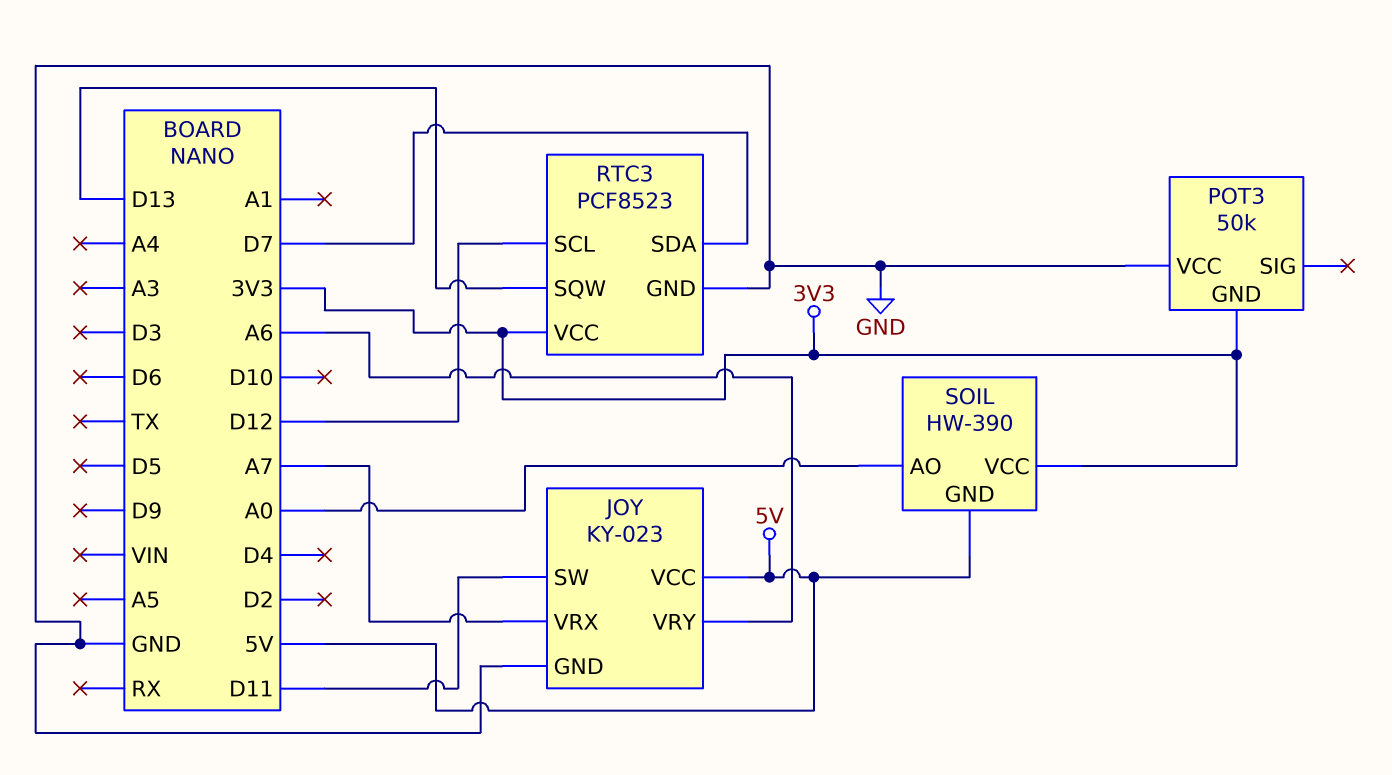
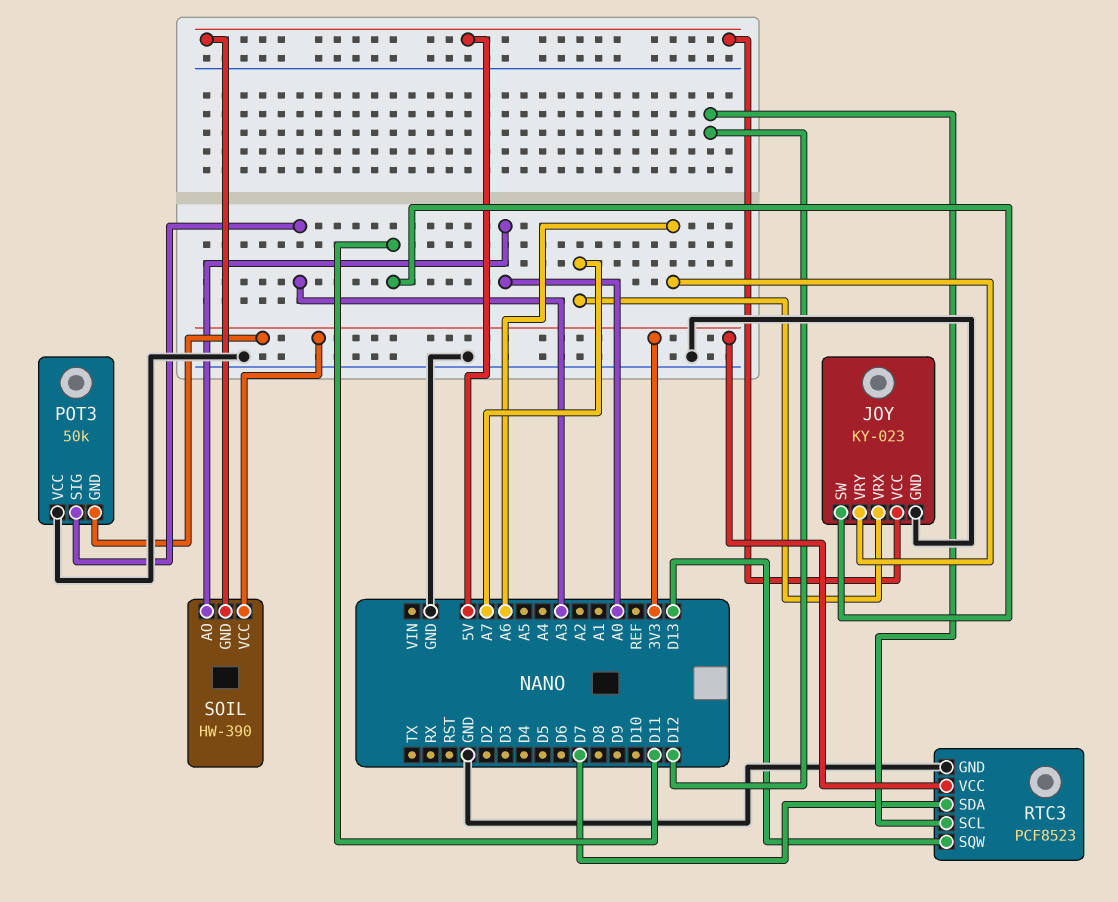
POT3 pin SIG: none -> A3

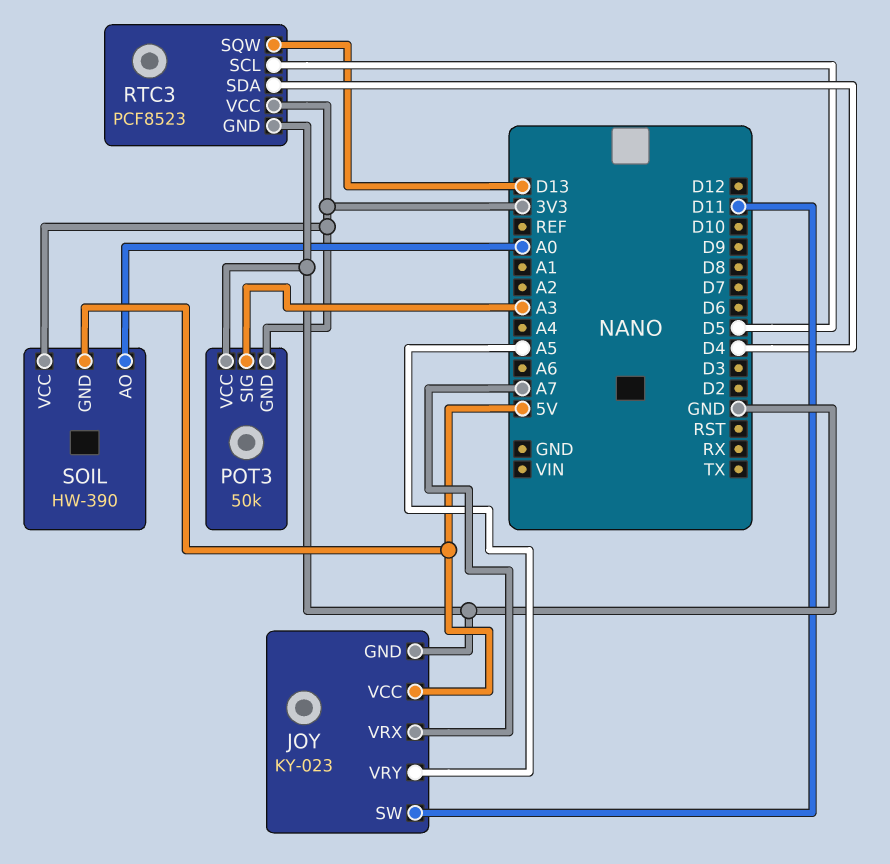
JOY pin VRY: A6 -> A5
RTC3 pin SCL: D12 -> D5
RTC3 pin SDA: D7 -> D4

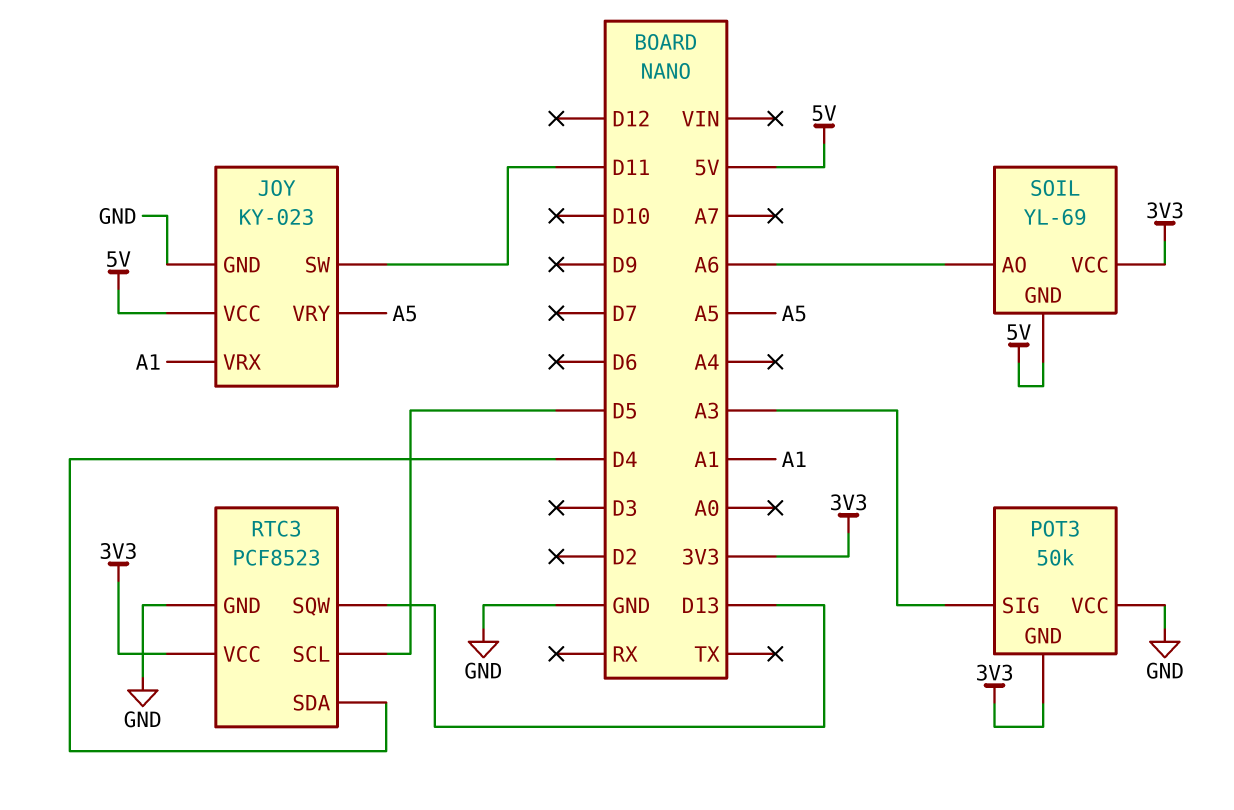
JOY pin VRX: A7 -> A1
SOIL: HW-390 -> YL-69
SOIL pin AO: A0 -> A6

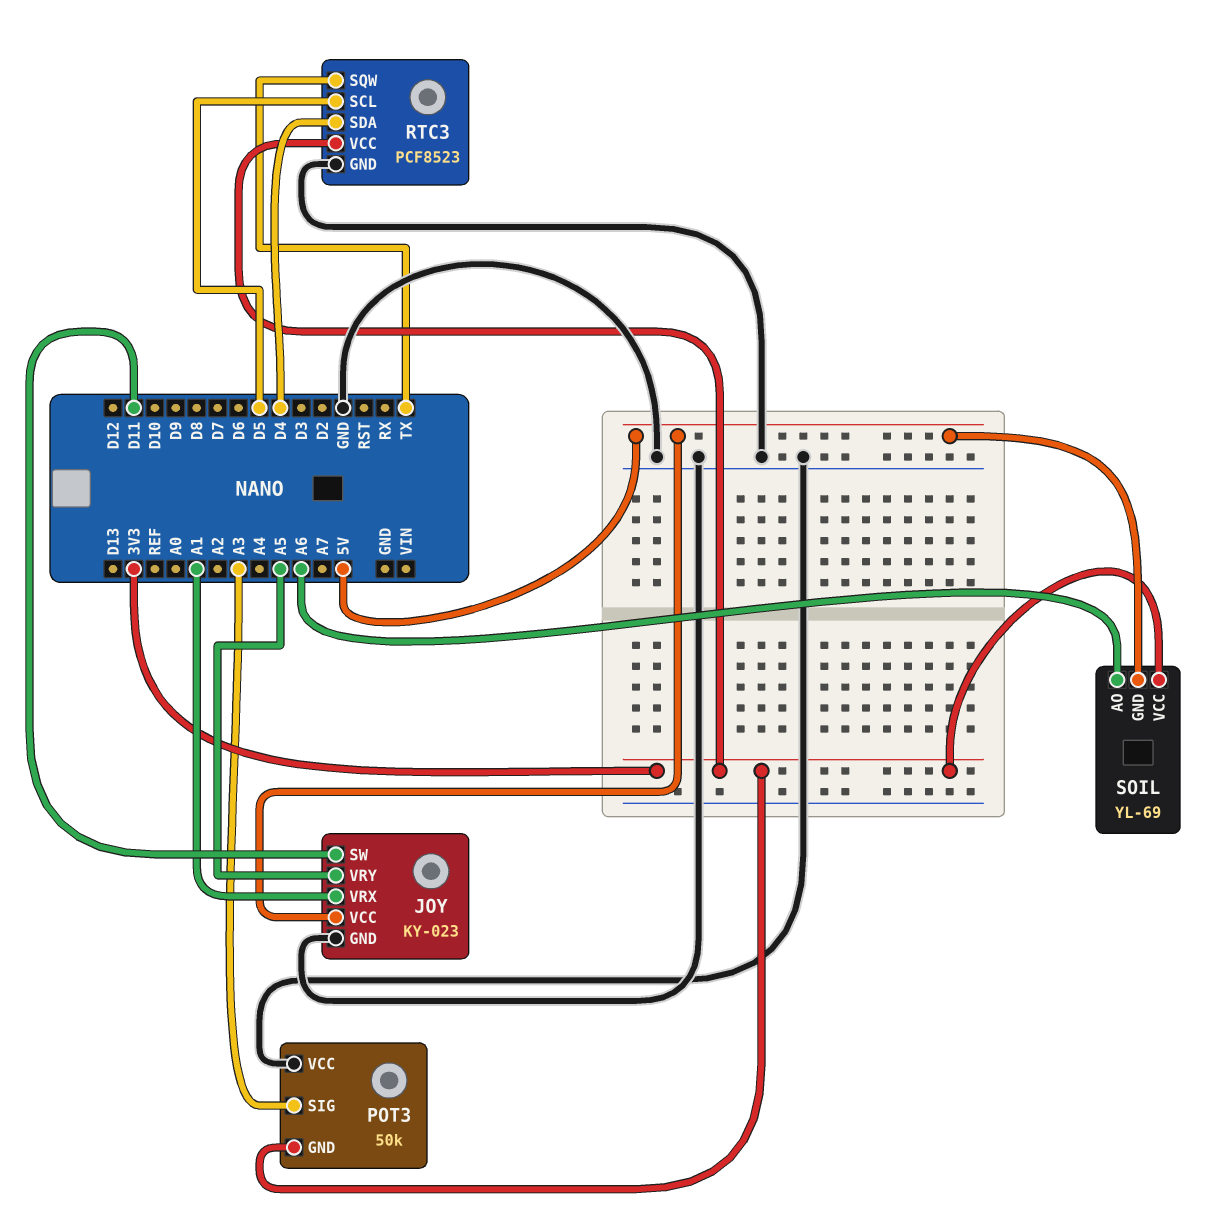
RTC3 pin SQW: D13 -> TX

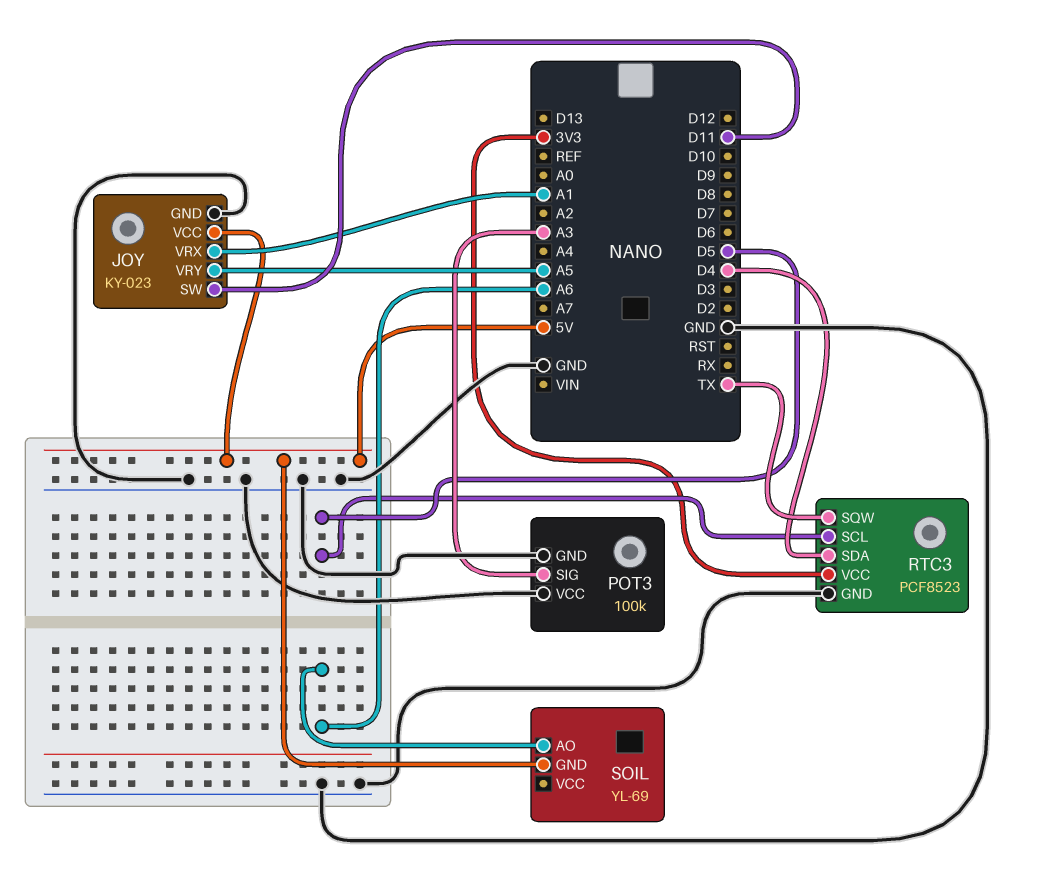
POT3: 50k -> 100k
POT3 pin GND: 3V3 -> GND
SOIL pin VCC: 3V3 -> none

